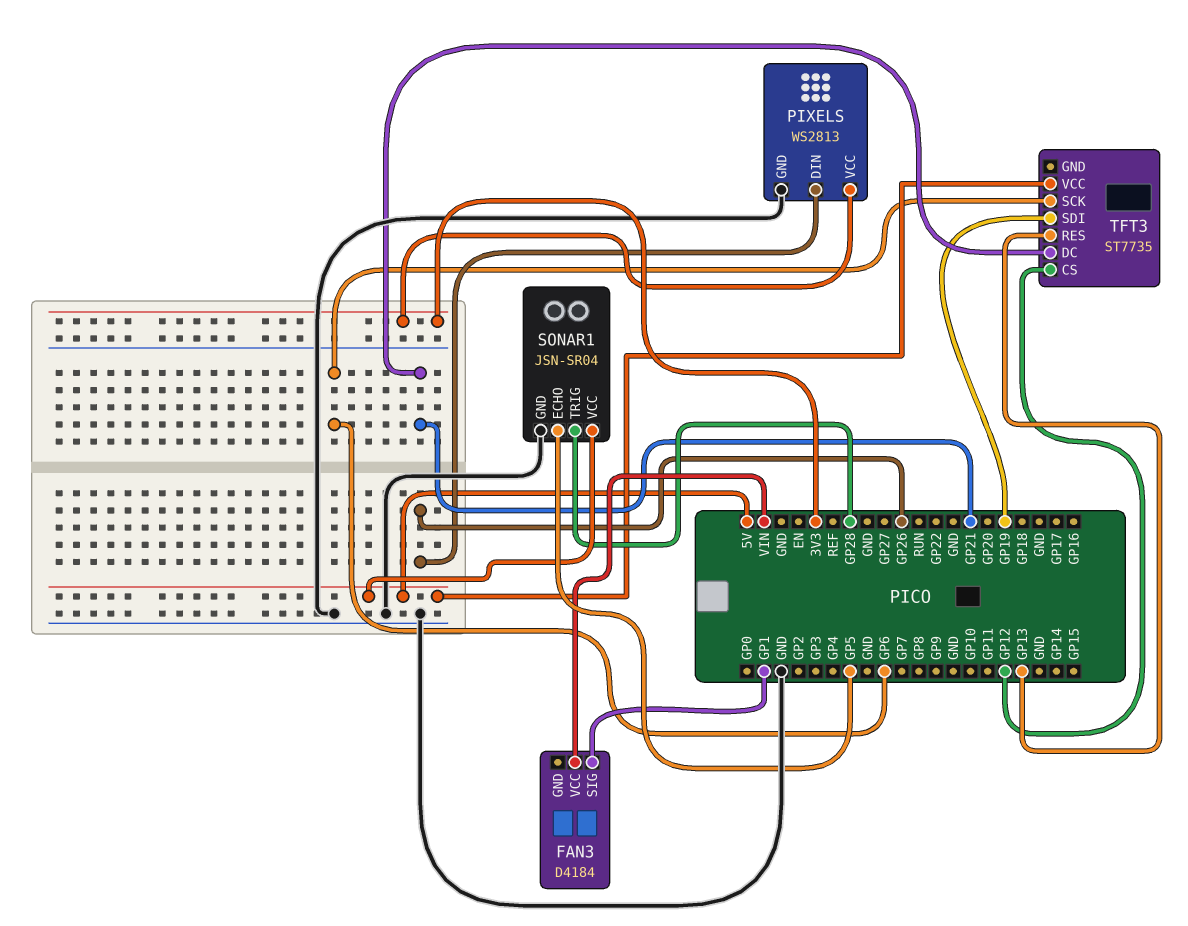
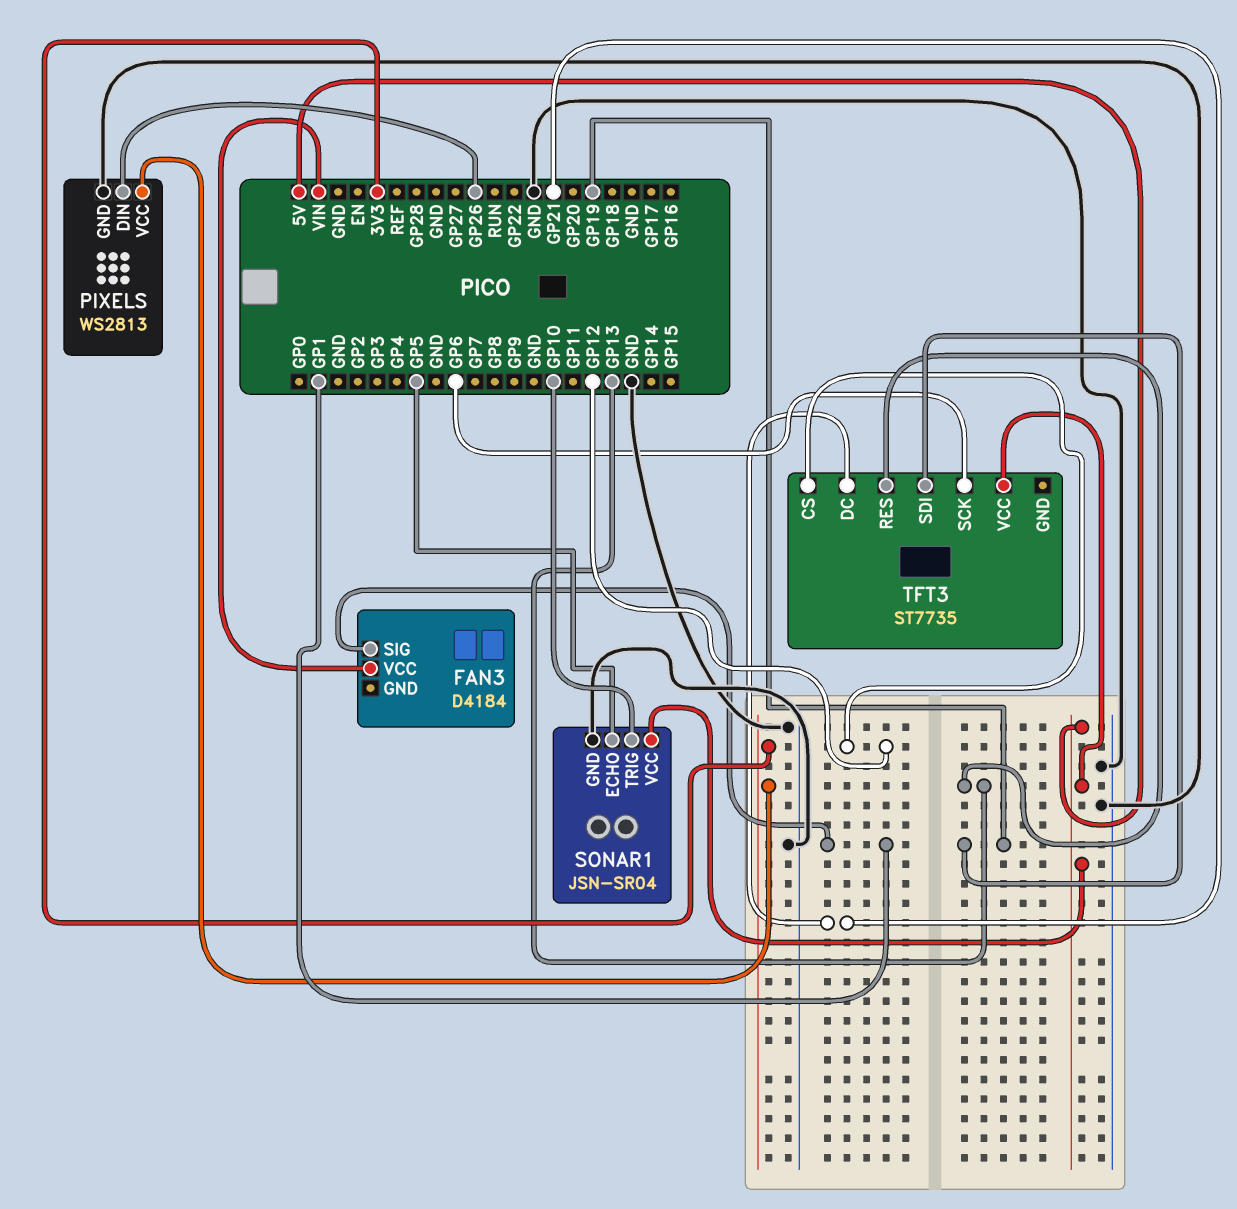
SONAR1 pin TRIG: GP28 -> GP10

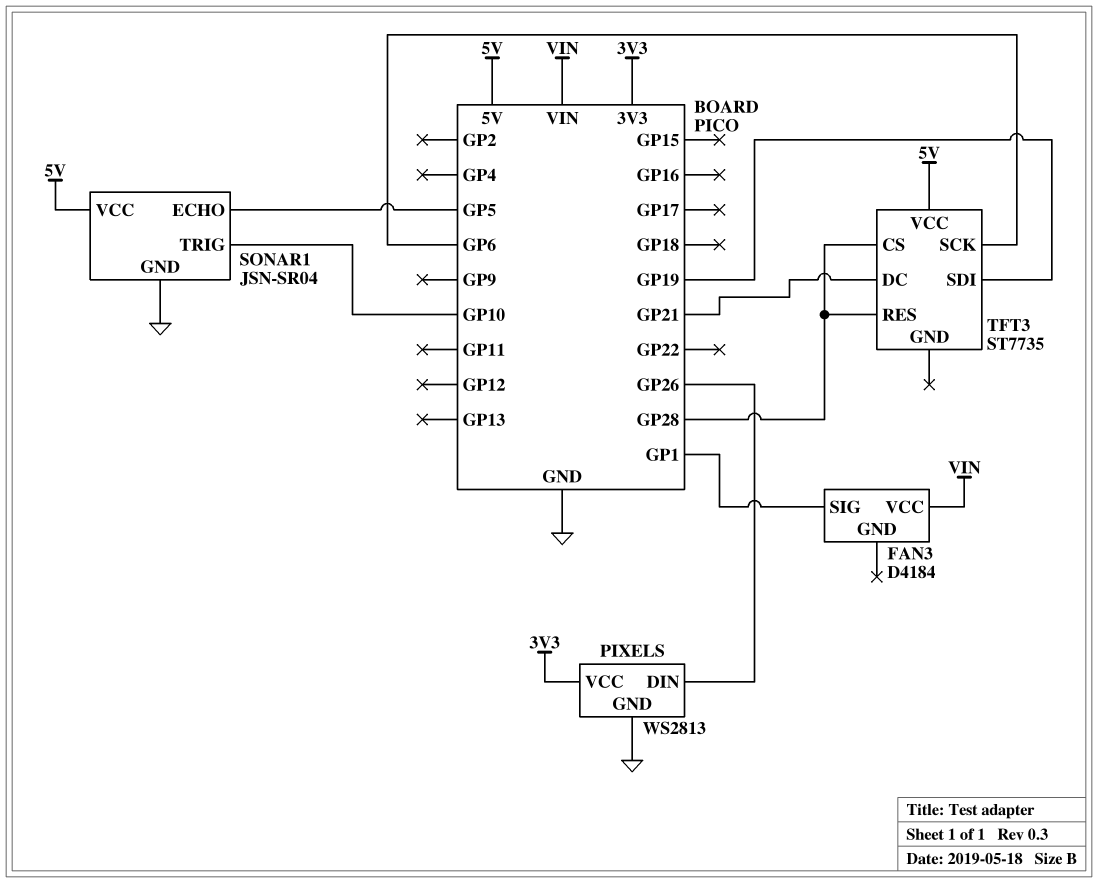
TFT3 pin CS: GP12 -> GP28
TFT3 pin RES: GP13 -> GP28

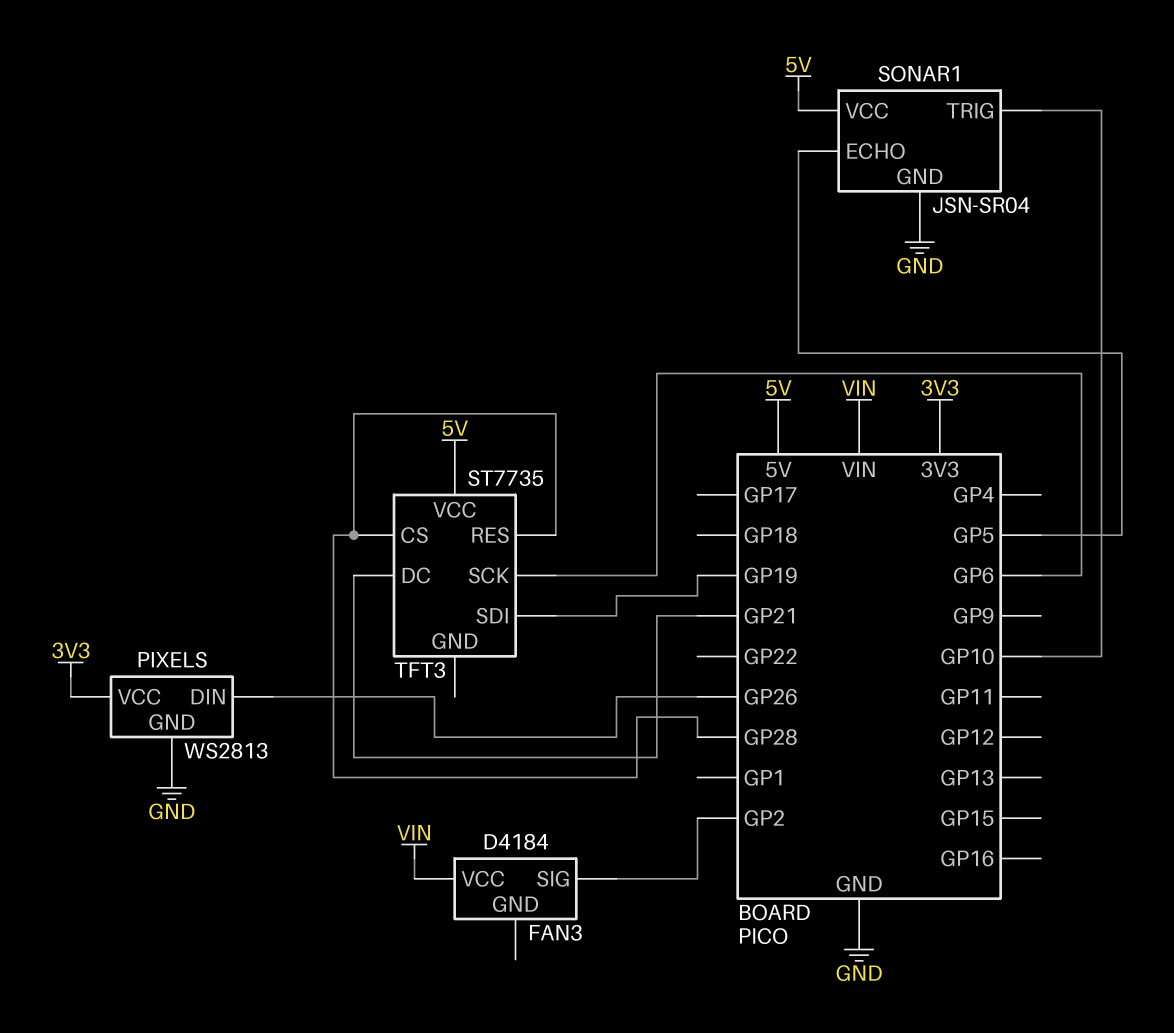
FAN3 pin SIG: GP1 -> GP2

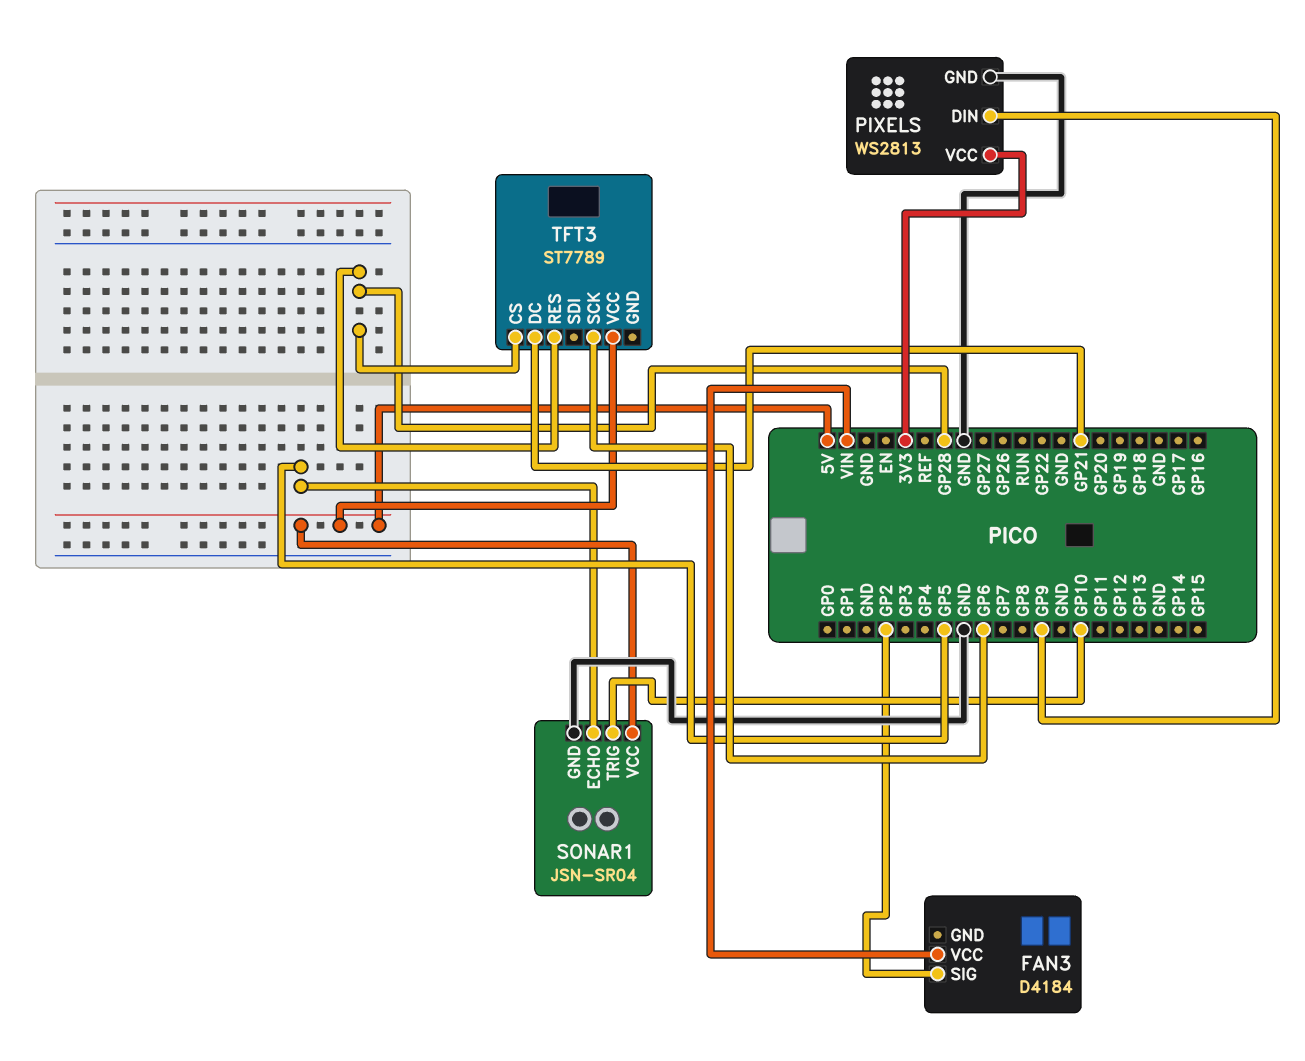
PIXELS pin DIN: GP26 -> GP9
TFT3: ST7735 -> ST7789
TFT3 pin SDI: GP19 -> none

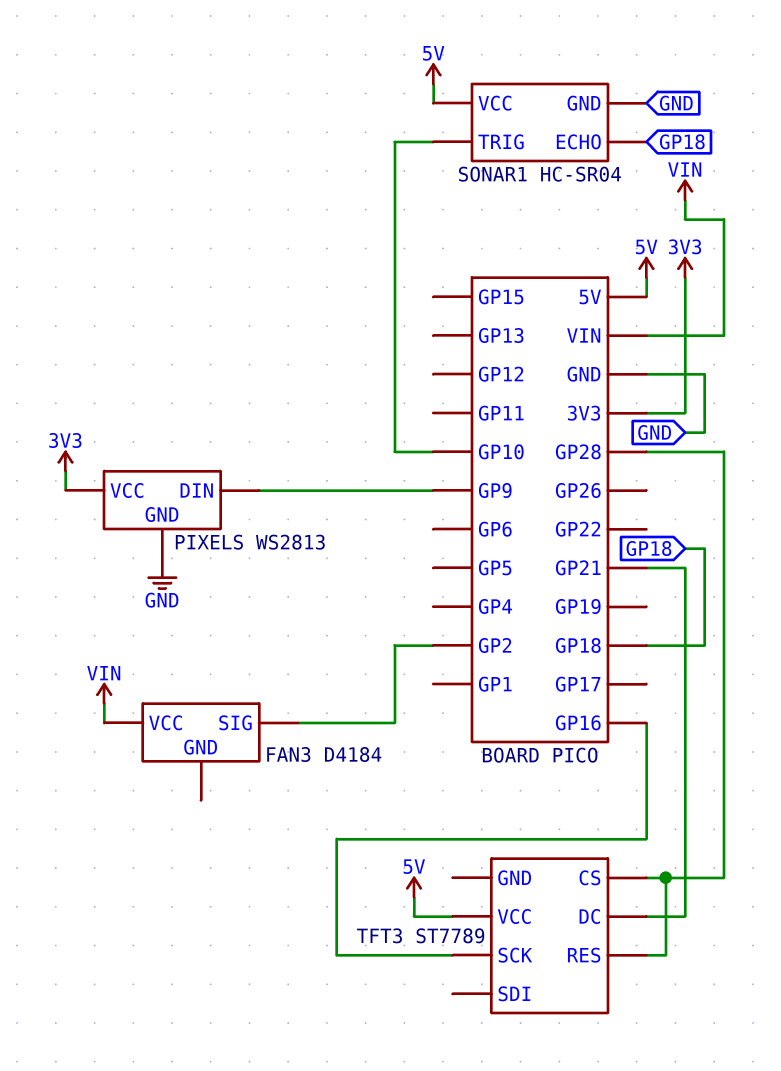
SONAR1: JSN-SR04 -> HC-SR04
SONAR1 pin ECHO: GP5 -> GP18
TFT3 pin SCK: GP6 -> GP16

